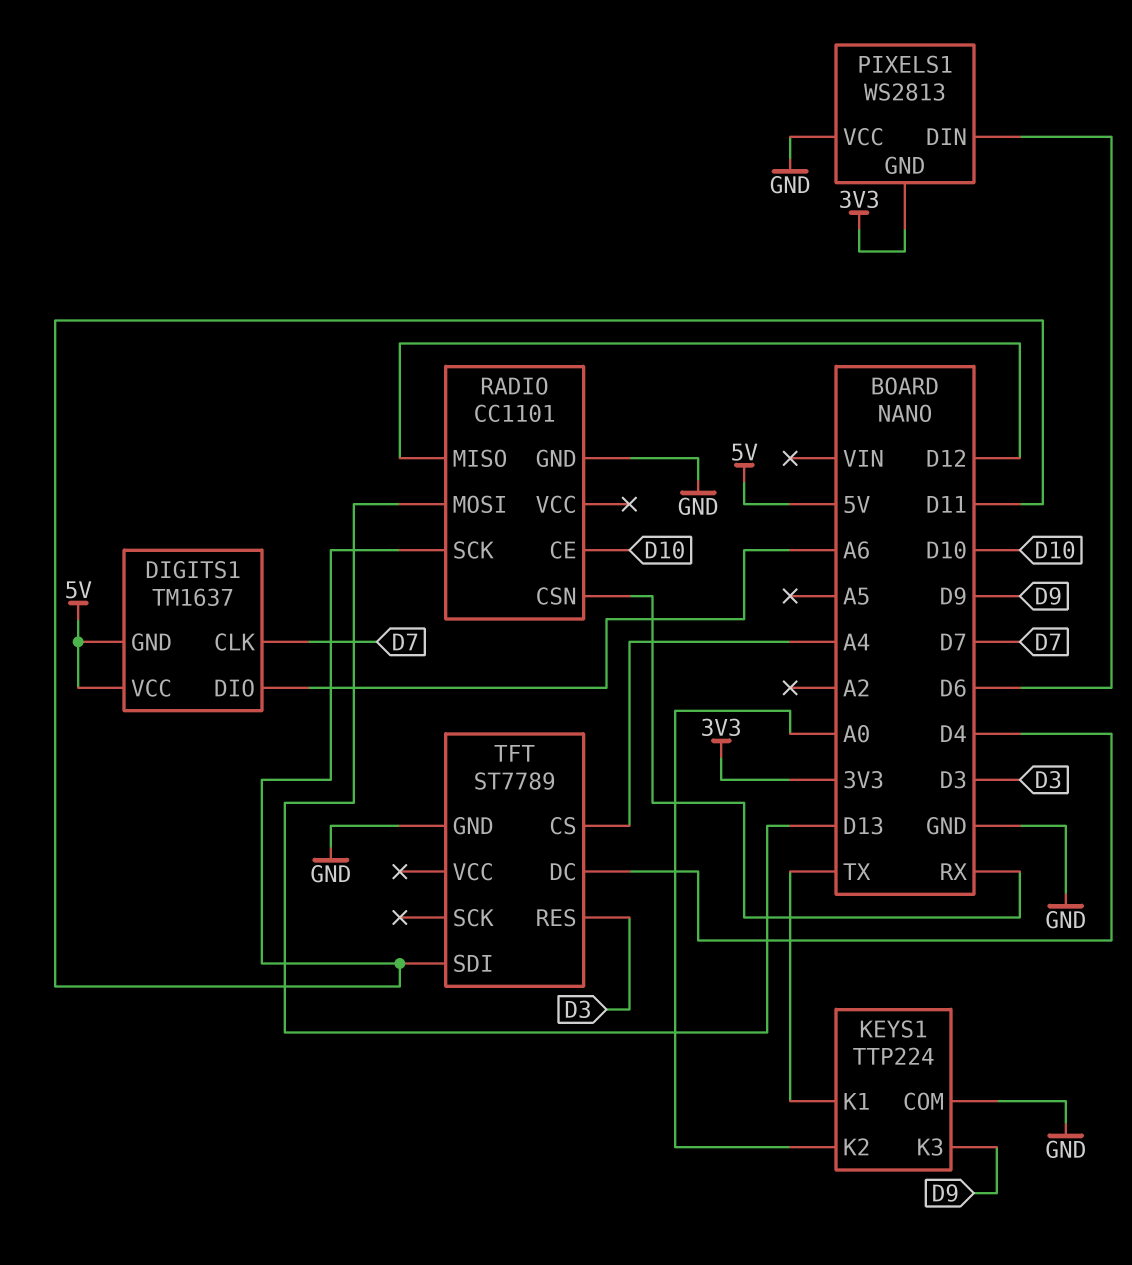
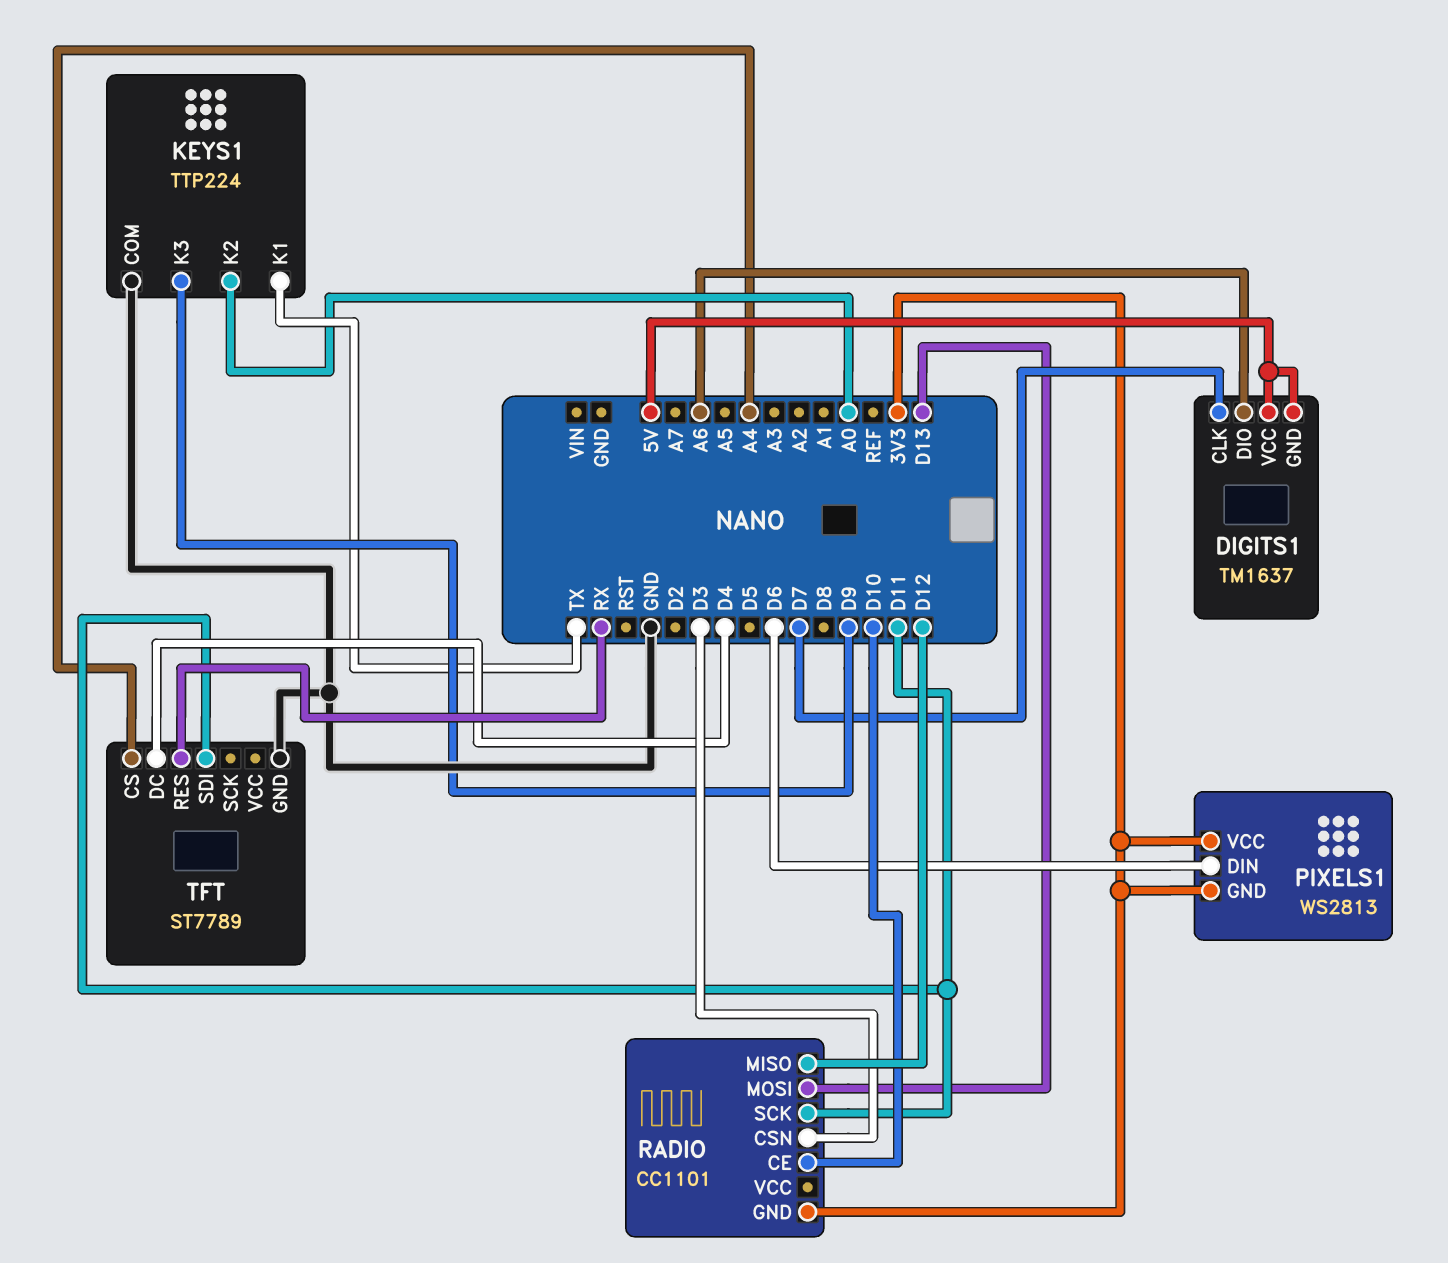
PIXELS1 pin VCC: GND -> 3V3
RADIO pin CSN: RX -> D3
RADIO pin GND: GND -> 3V3
TFT pin RES: D3 -> RX

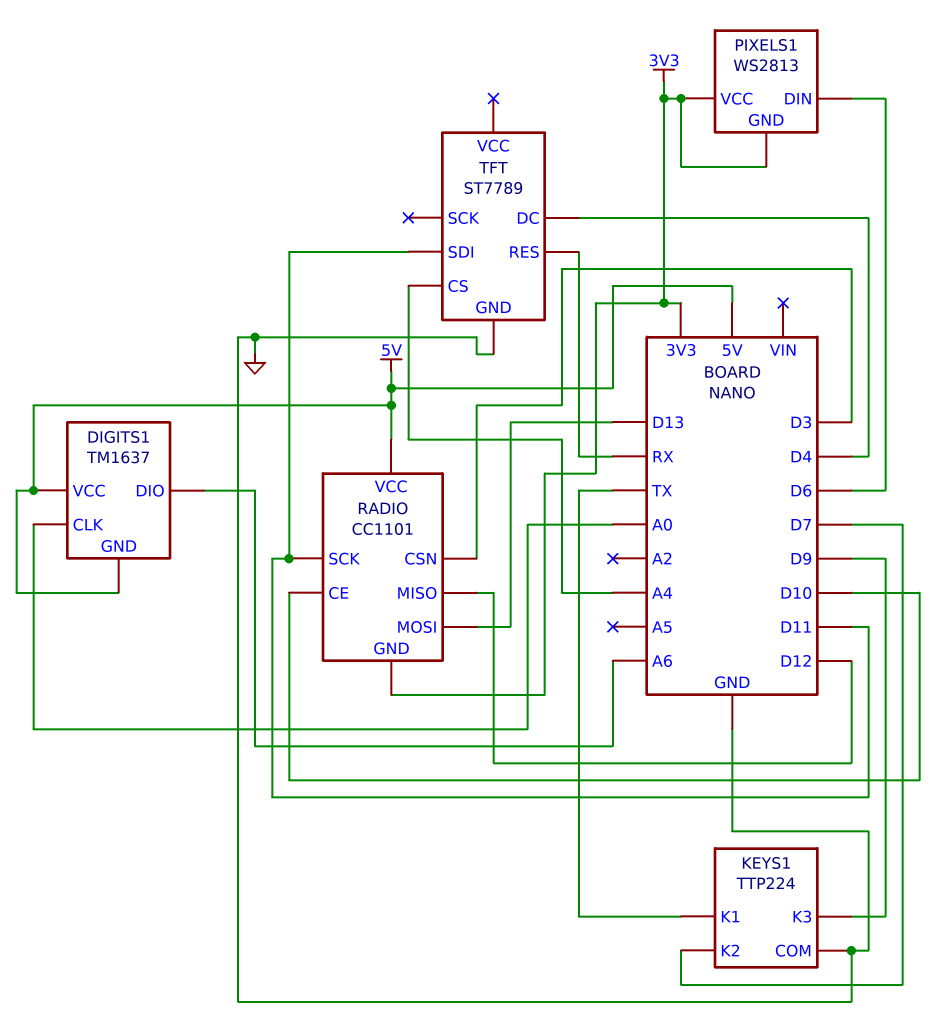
DIGITS1 pin CLK: D7 -> A0
KEYS1 pin K2: A0 -> D7
RADIO pin VCC: none -> 5V

